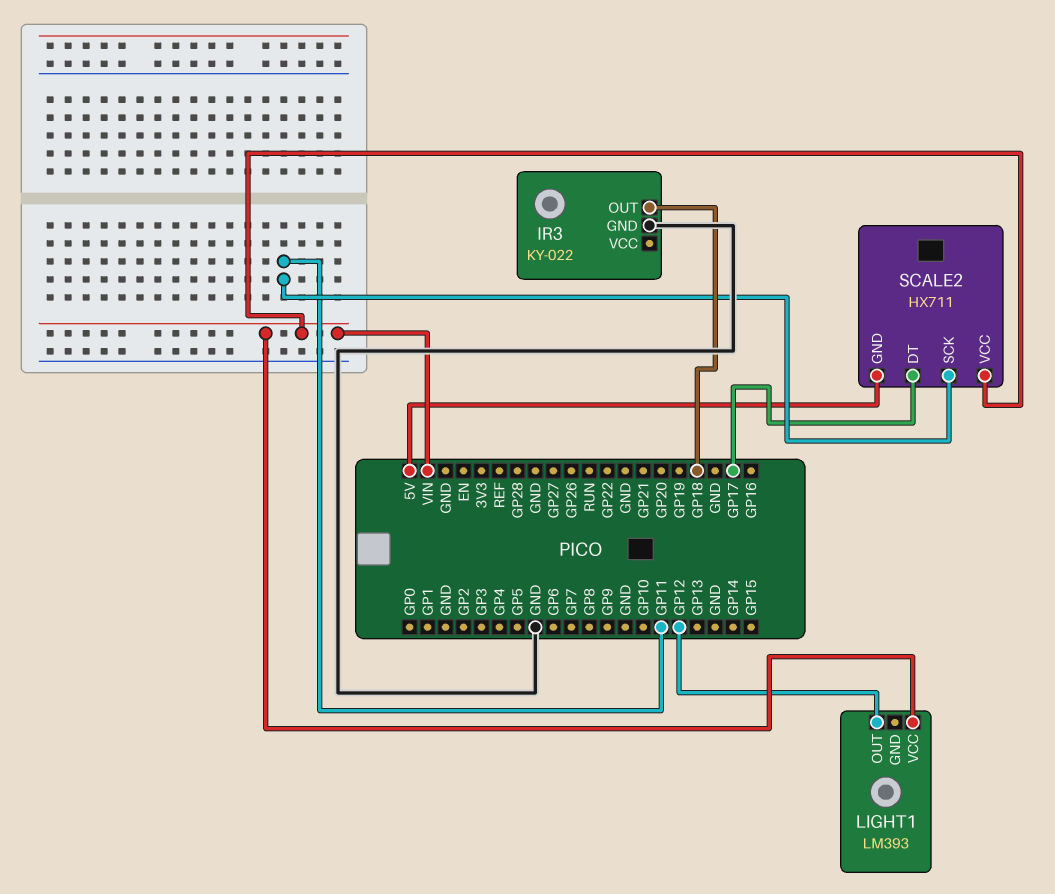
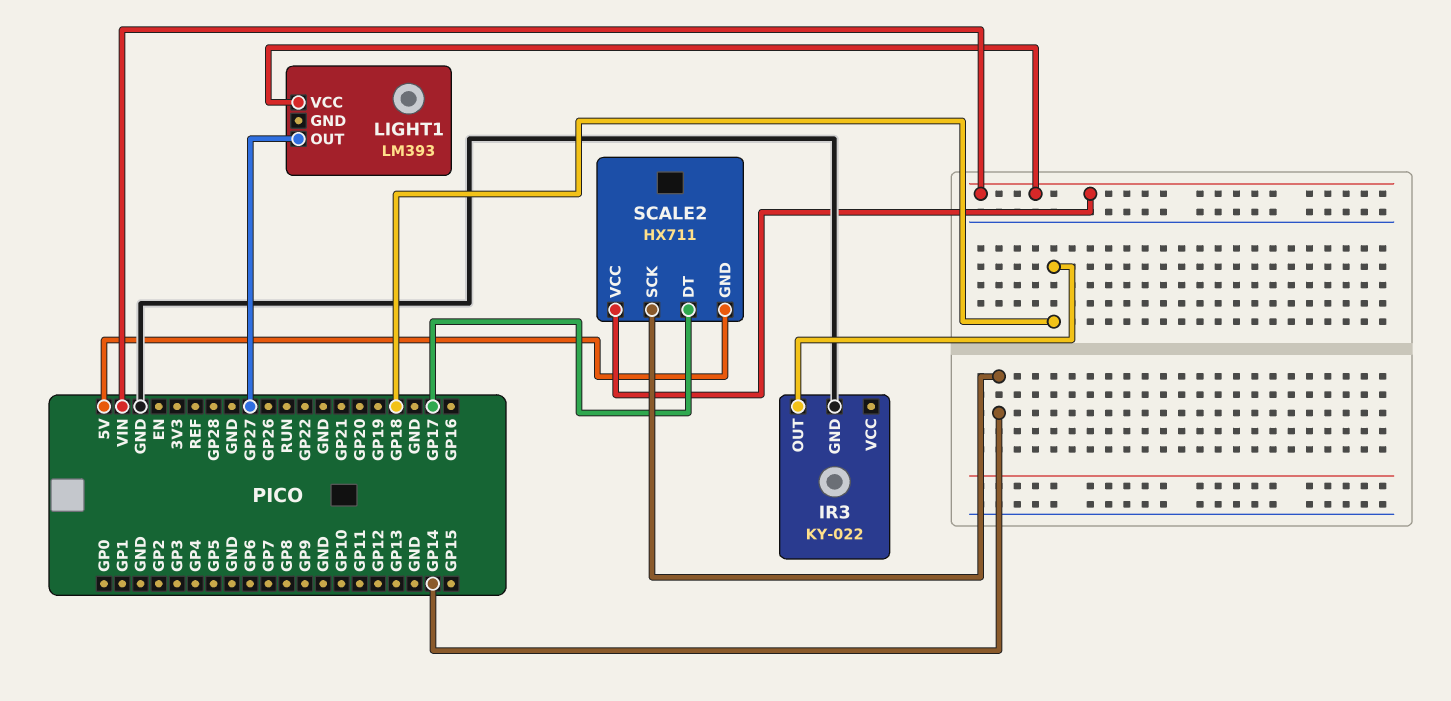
LIGHT1 pin OUT: GP12 -> GP27
SCALE2 pin SCK: GP11 -> GP14

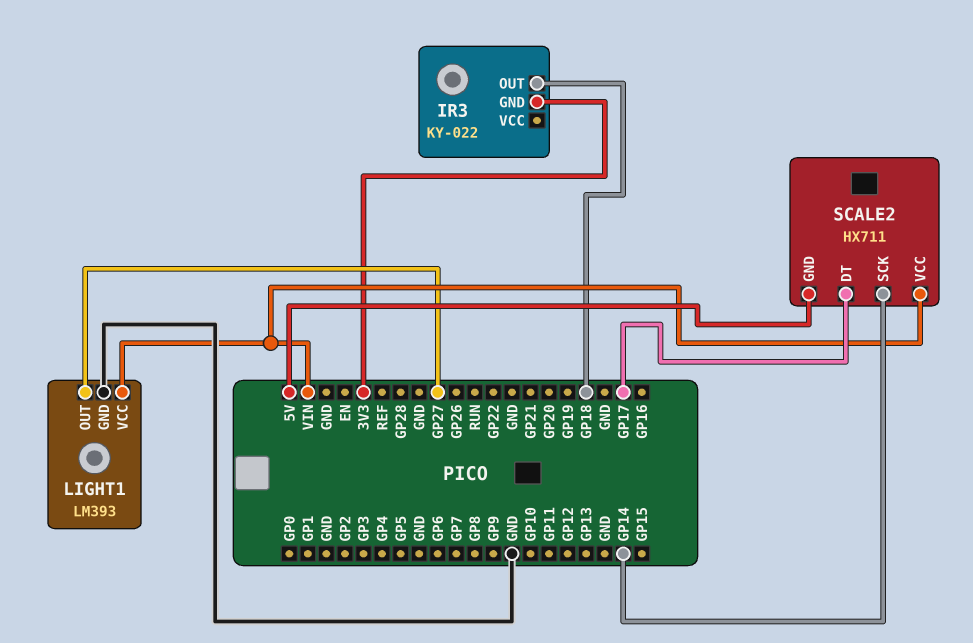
IR3 pin GND: GND -> 3V3
LIGHT1 pin GND: none -> GND

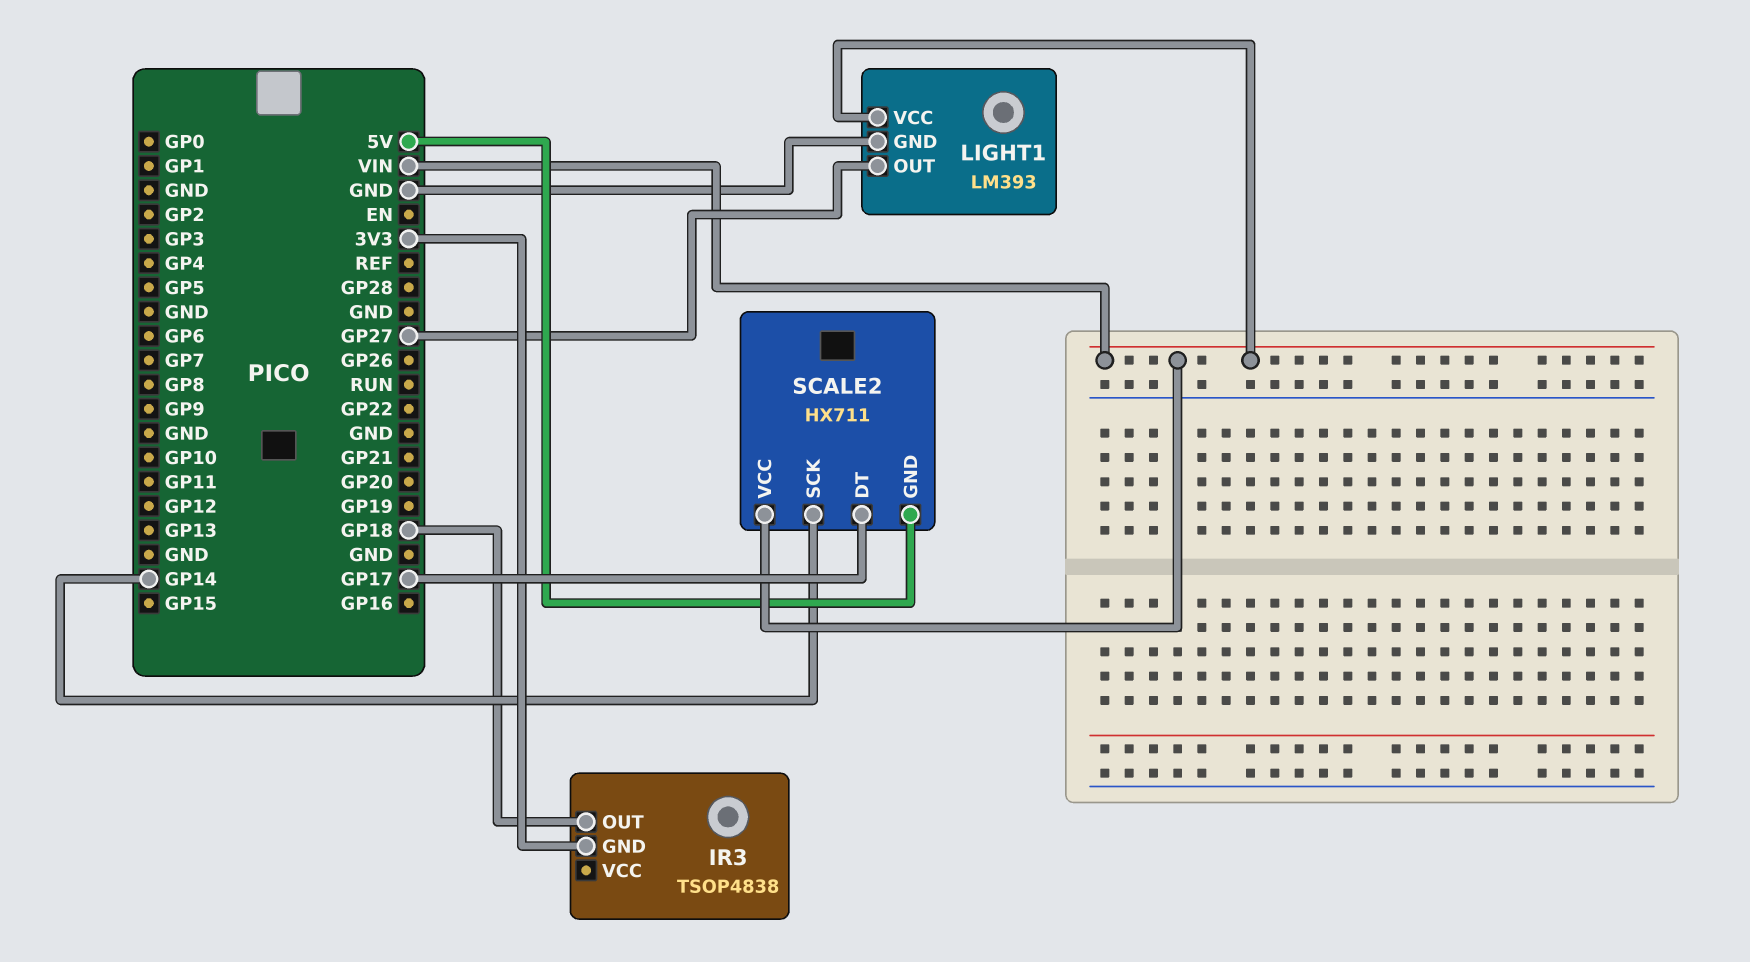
IR3: KY-022 -> TSOP4838

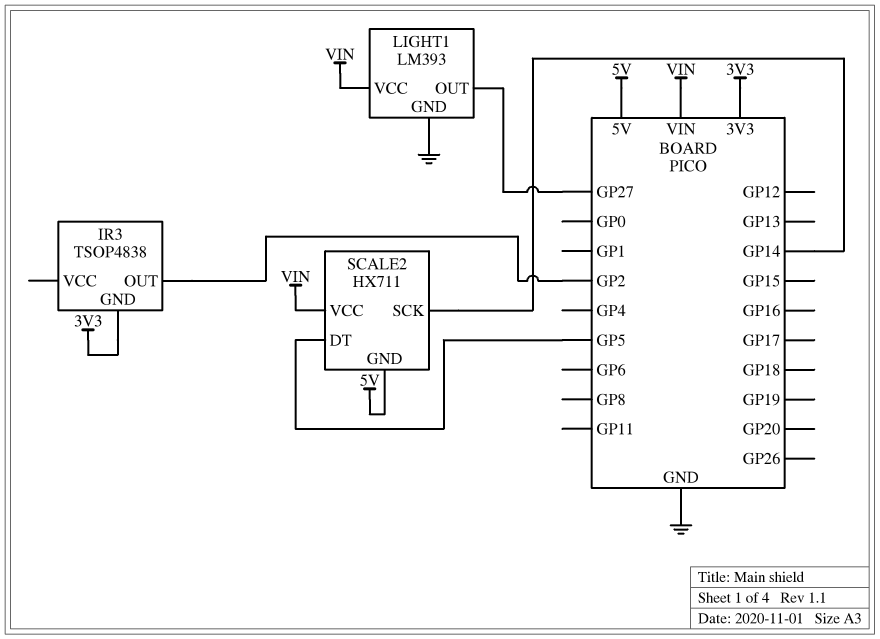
IR3 pin OUT: GP18 -> GP2
SCALE2 pin DT: GP17 -> GP5

